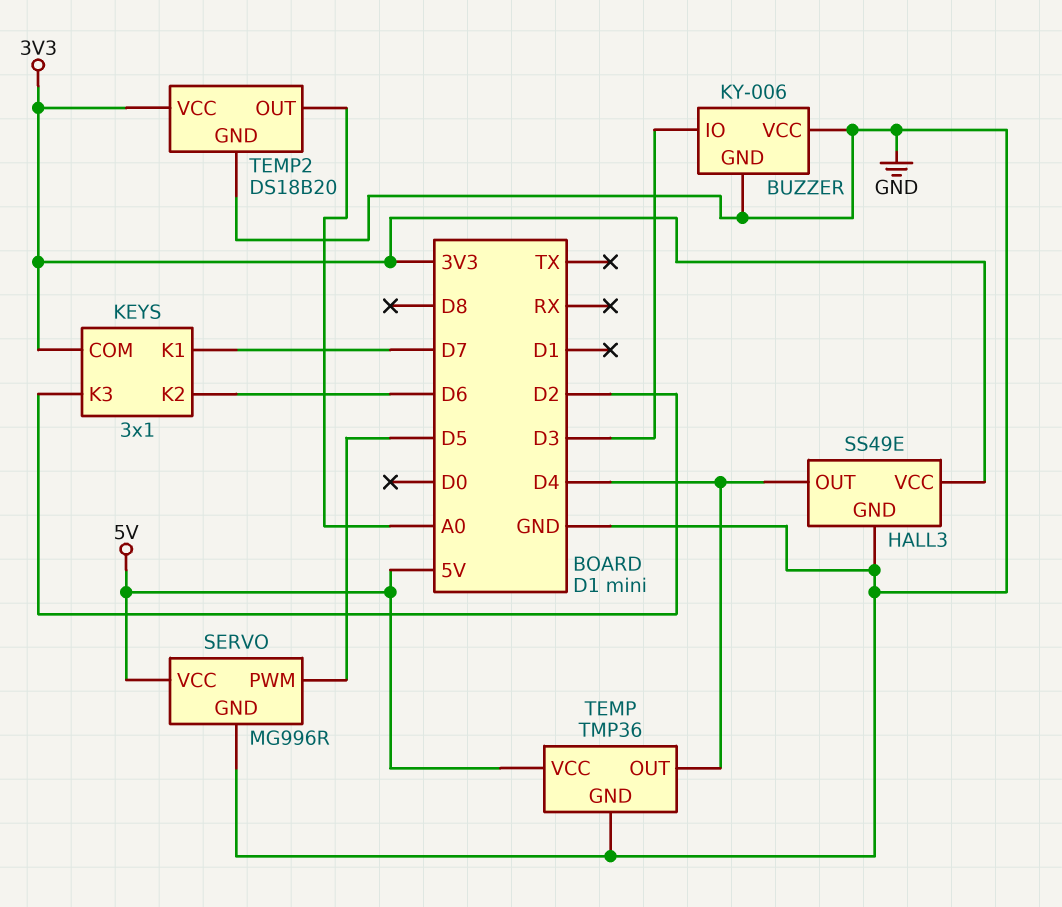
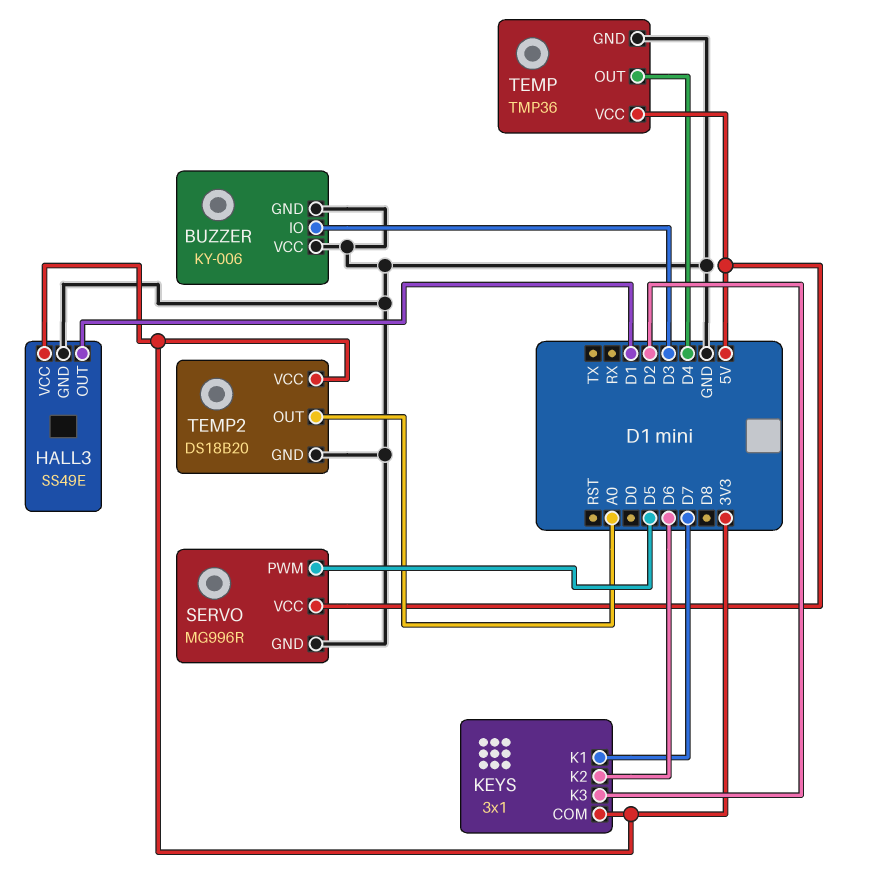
HALL3 pin OUT: D4 -> D1

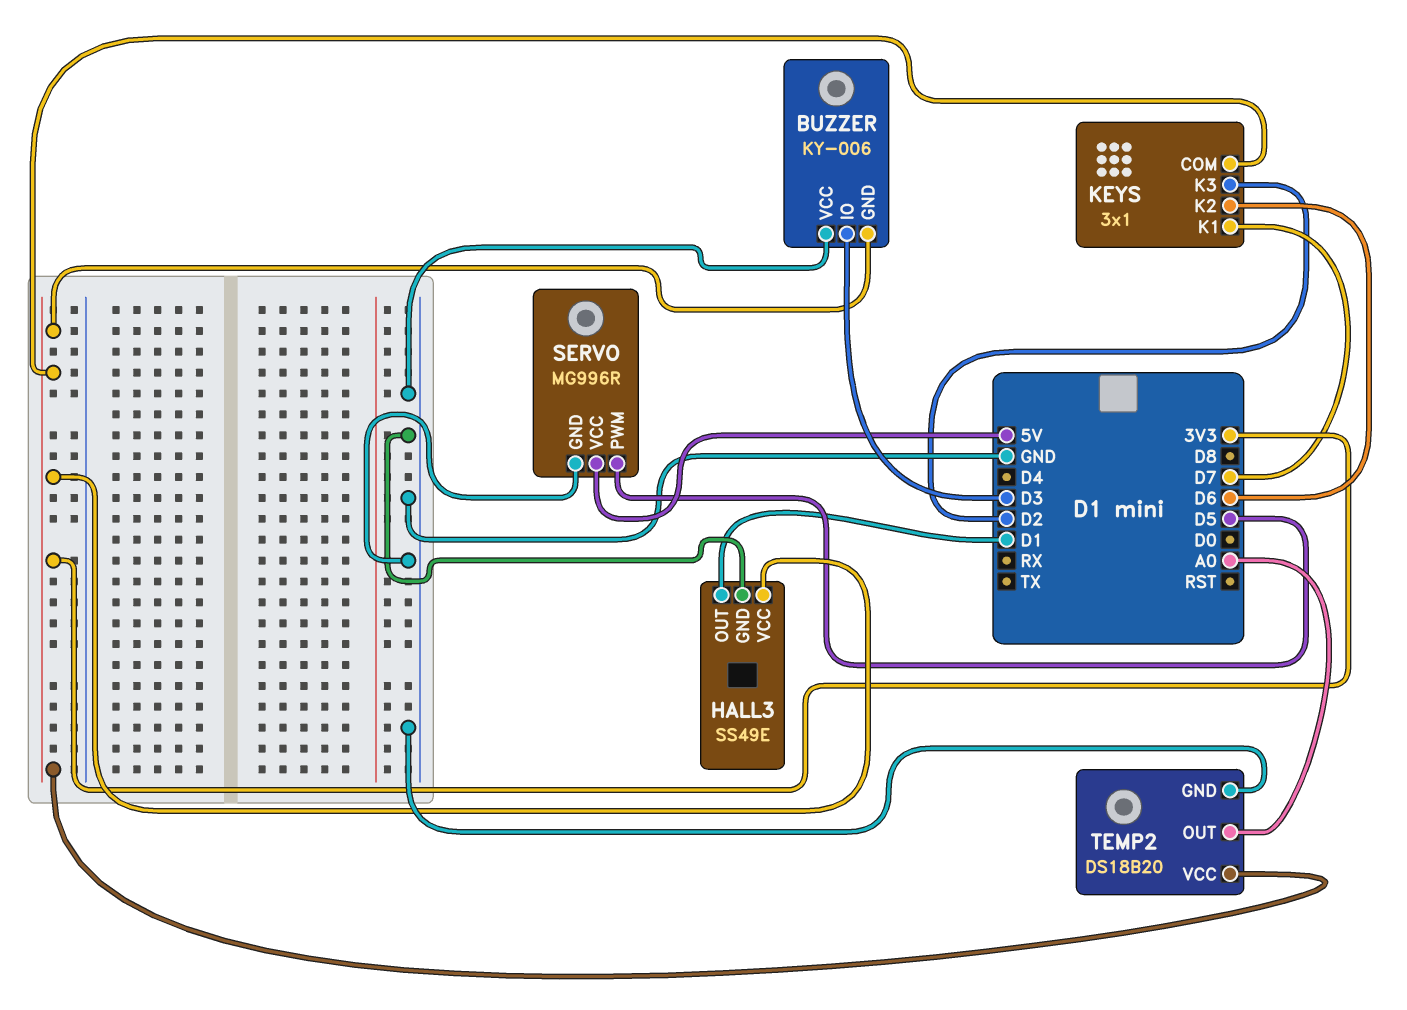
BUZZER pin GND: GND -> 3V3
TEMP: TMP36 -> none
TEMP pin GND: GND -> none
TEMP pin OUT: D4 -> none
TEMP pin VCC: 5V -> none

